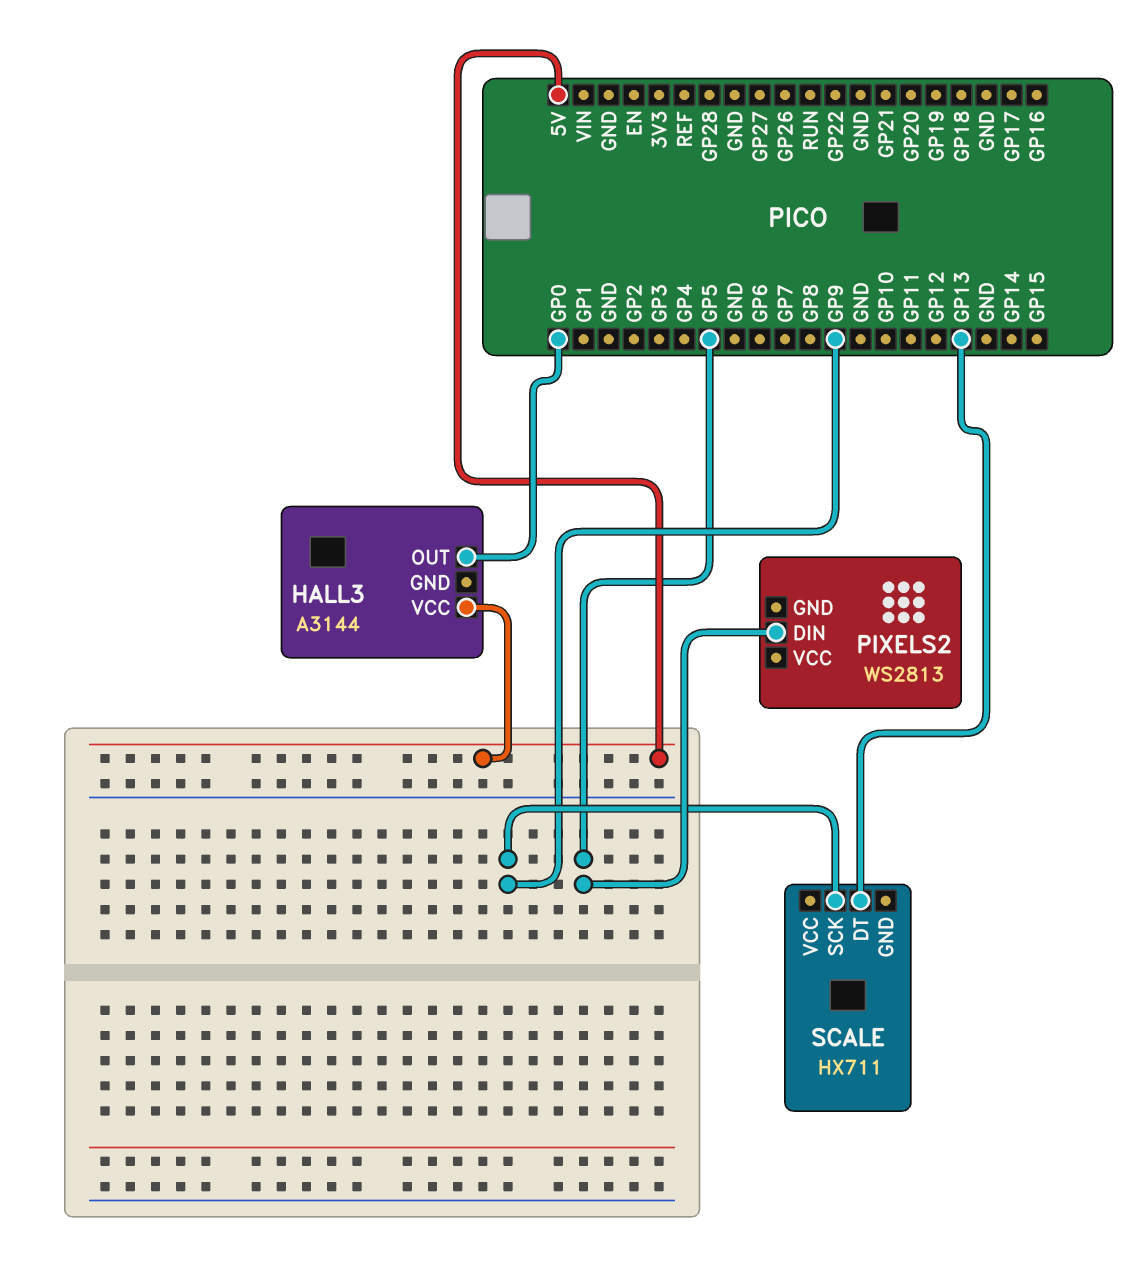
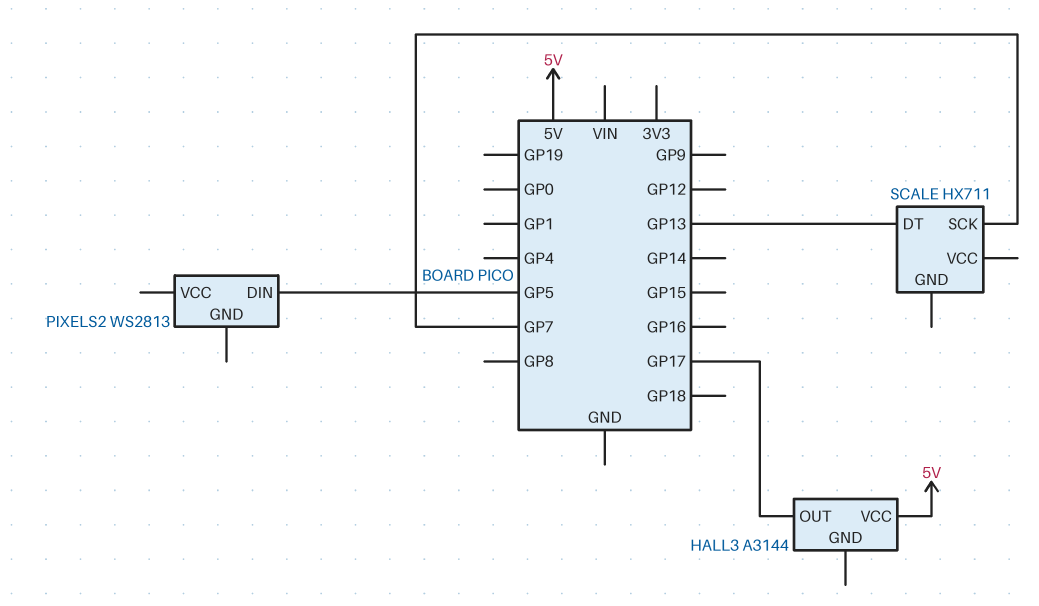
HALL3 pin OUT: GP0 -> GP17
SCALE pin SCK: GP9 -> GP7

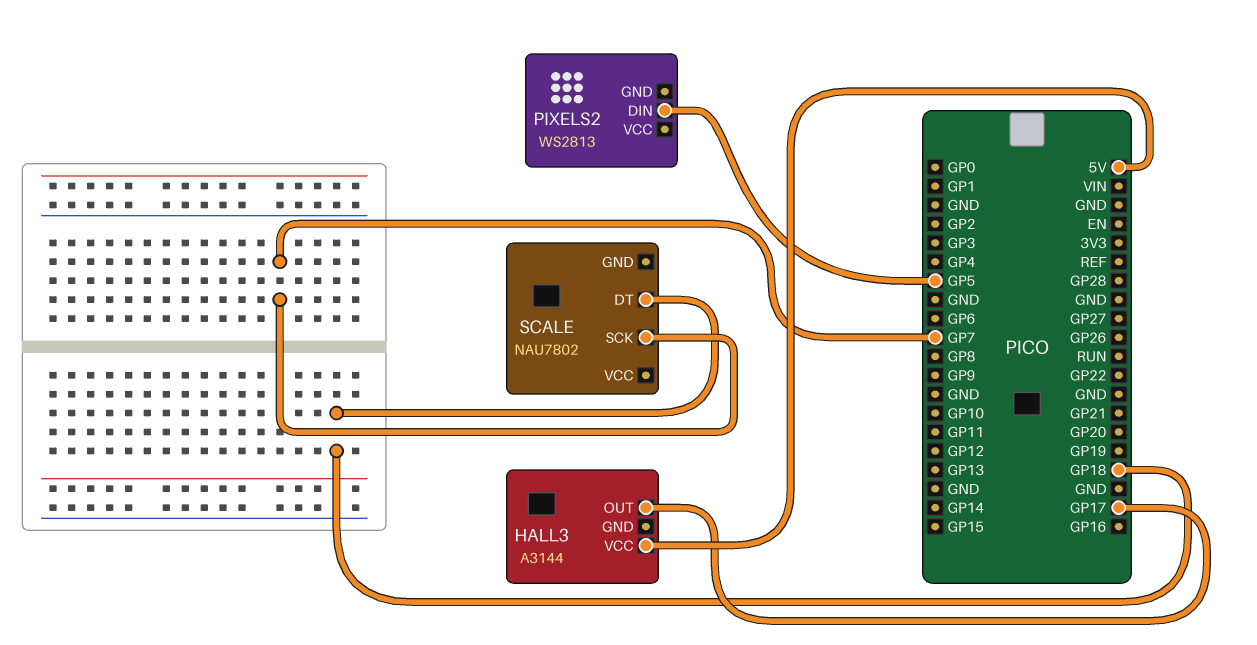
SCALE: HX711 -> NAU7802
SCALE pin DT: GP13 -> GP18

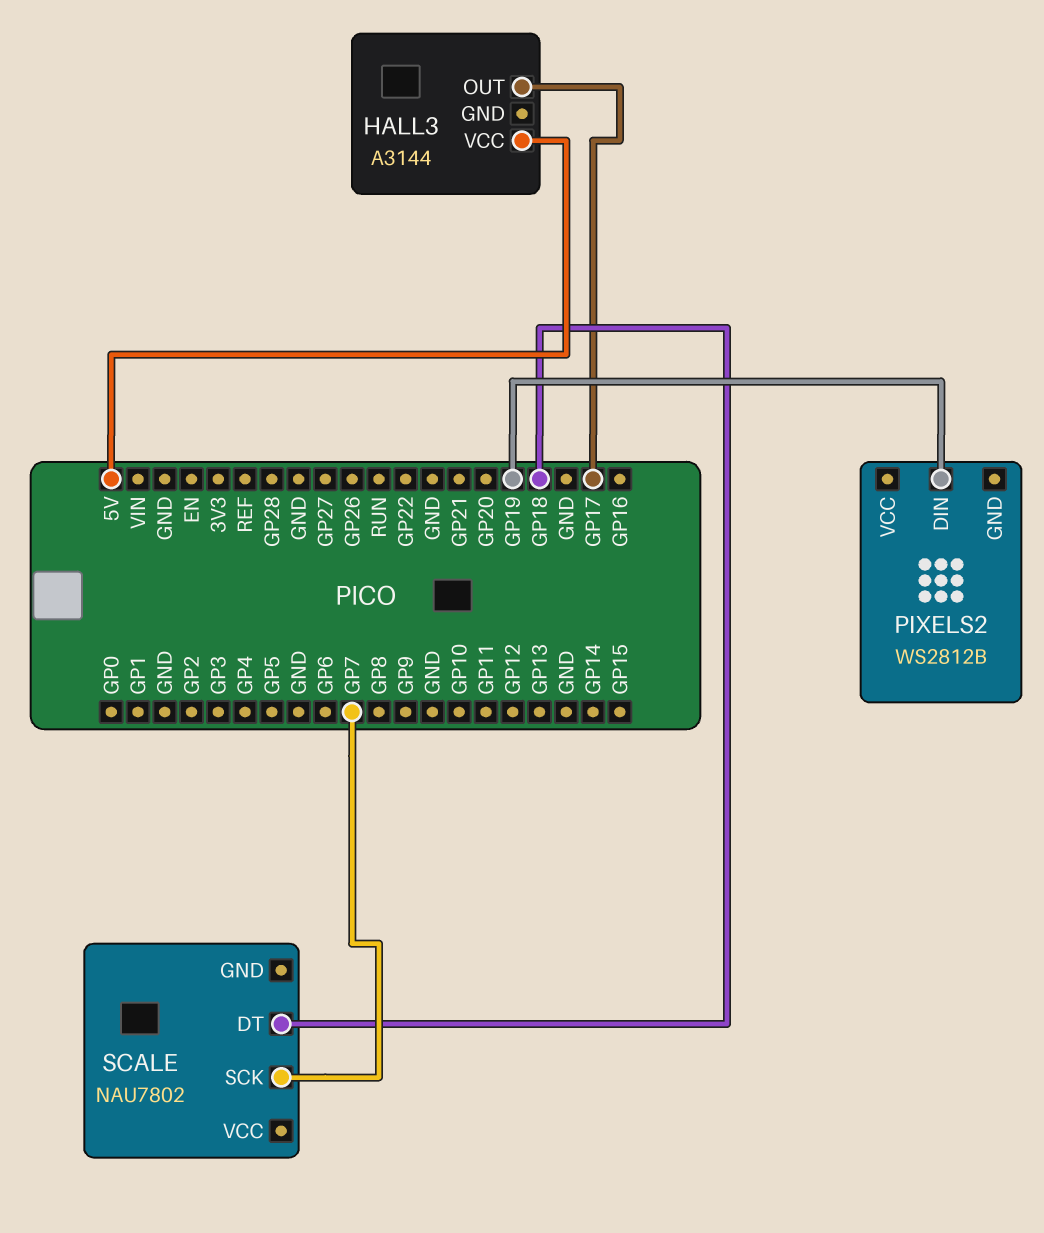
PIXELS2: WS2813 -> WS2812B
PIXELS2 pin DIN: GP5 -> GP19

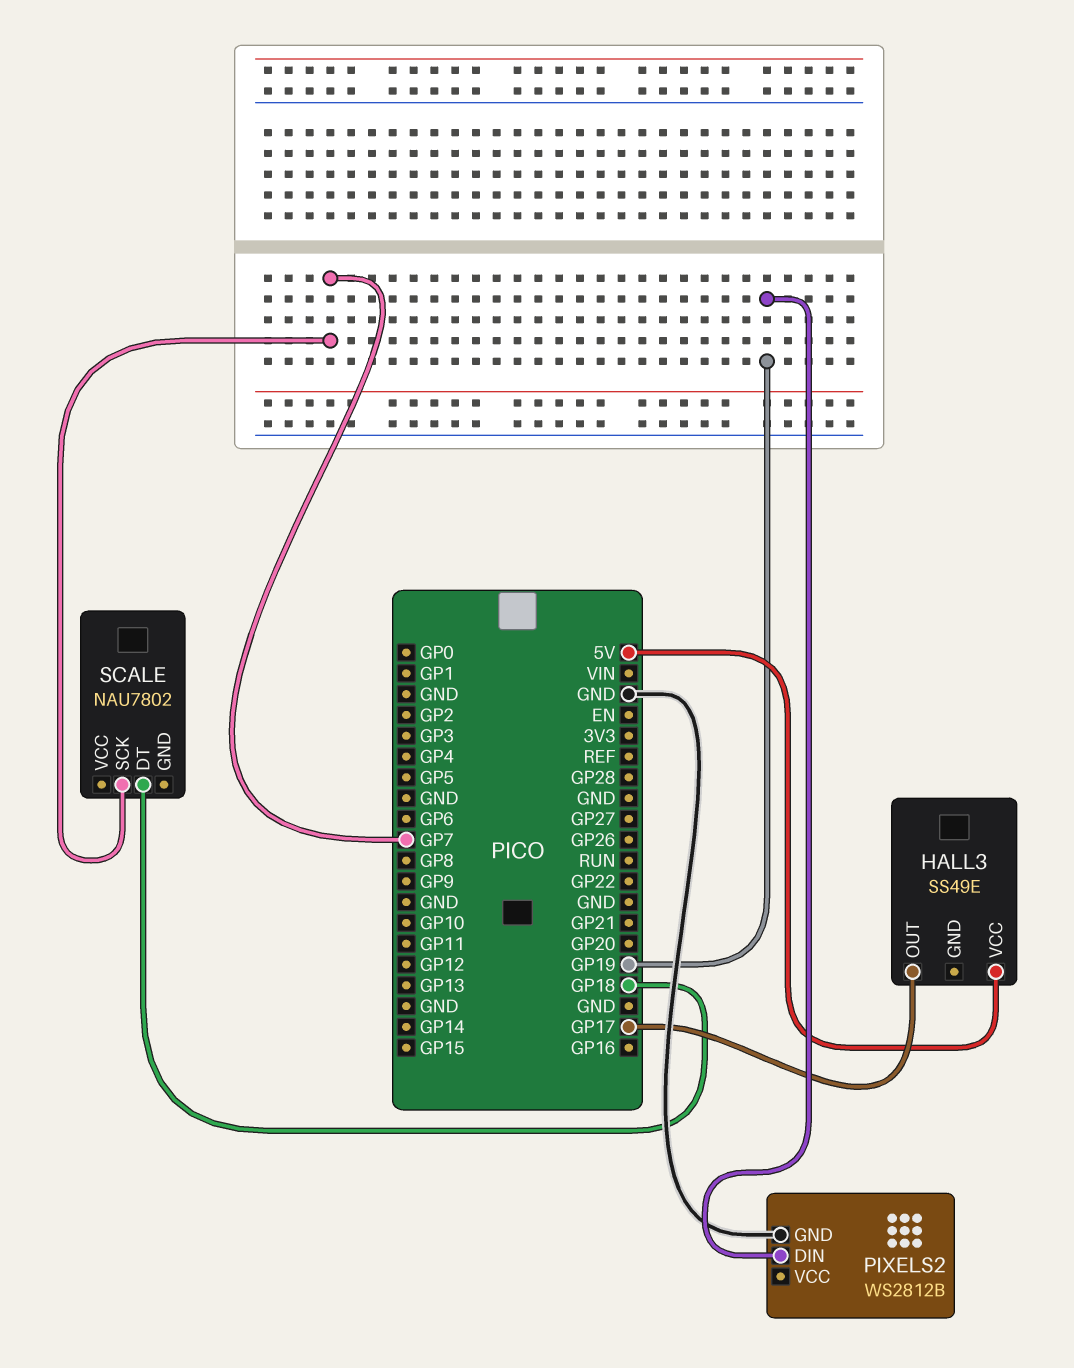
HALL3: A3144 -> SS49E
PIXELS2 pin GND: none -> GND

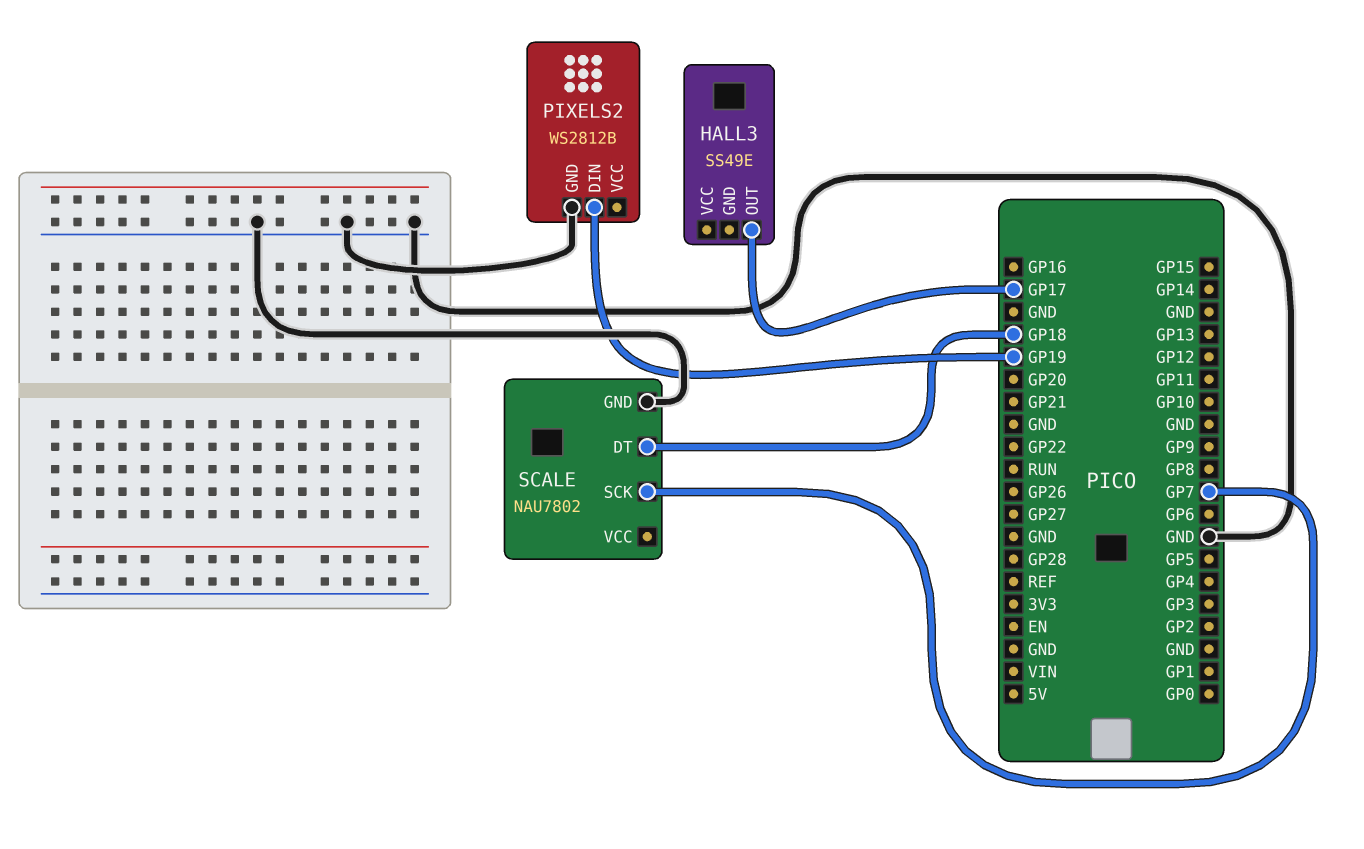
HALL3 pin VCC: 5V -> none
SCALE pin GND: none -> GND

